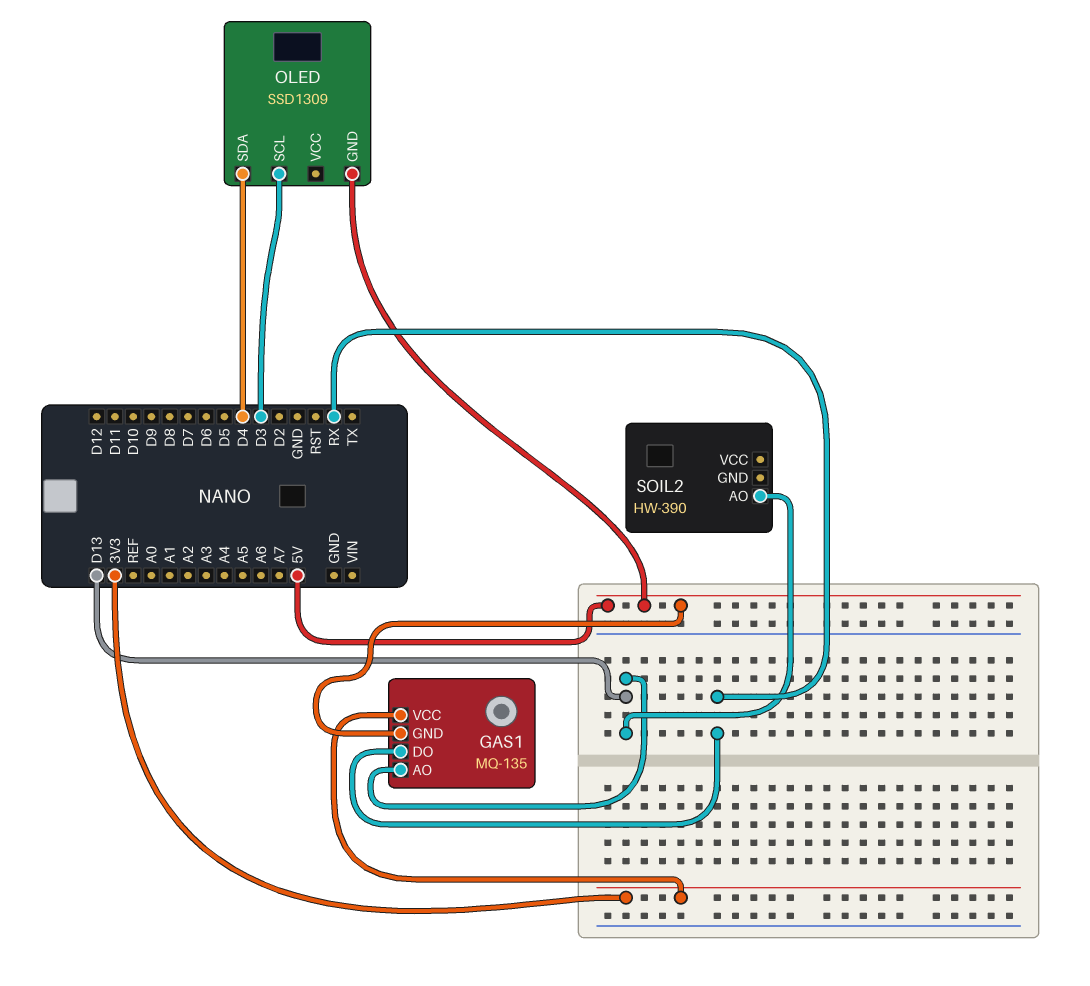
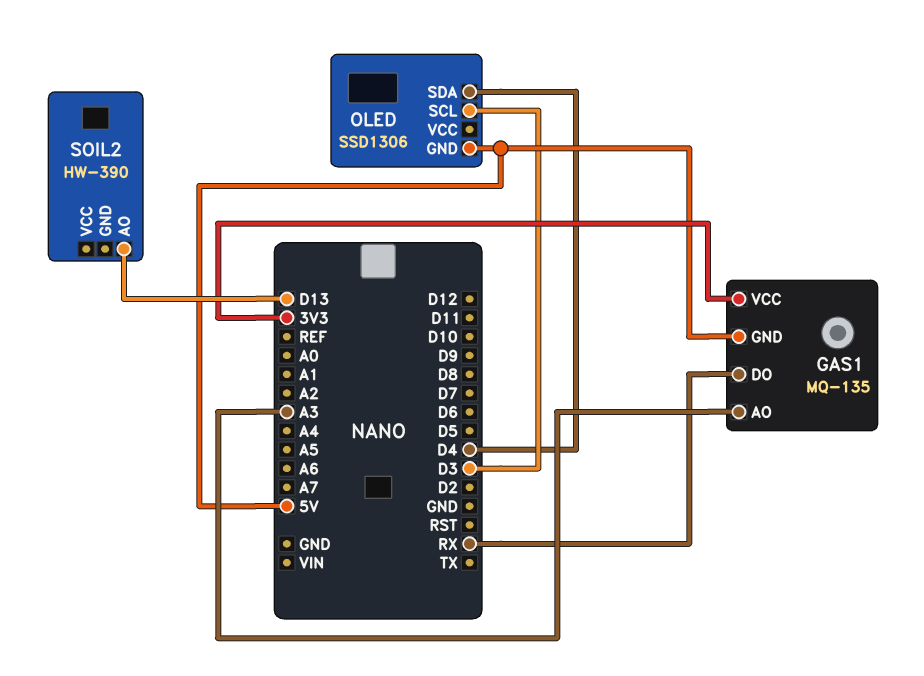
GAS1 pin AO: D13 -> A3
OLED: SSD1309 -> SSD1306

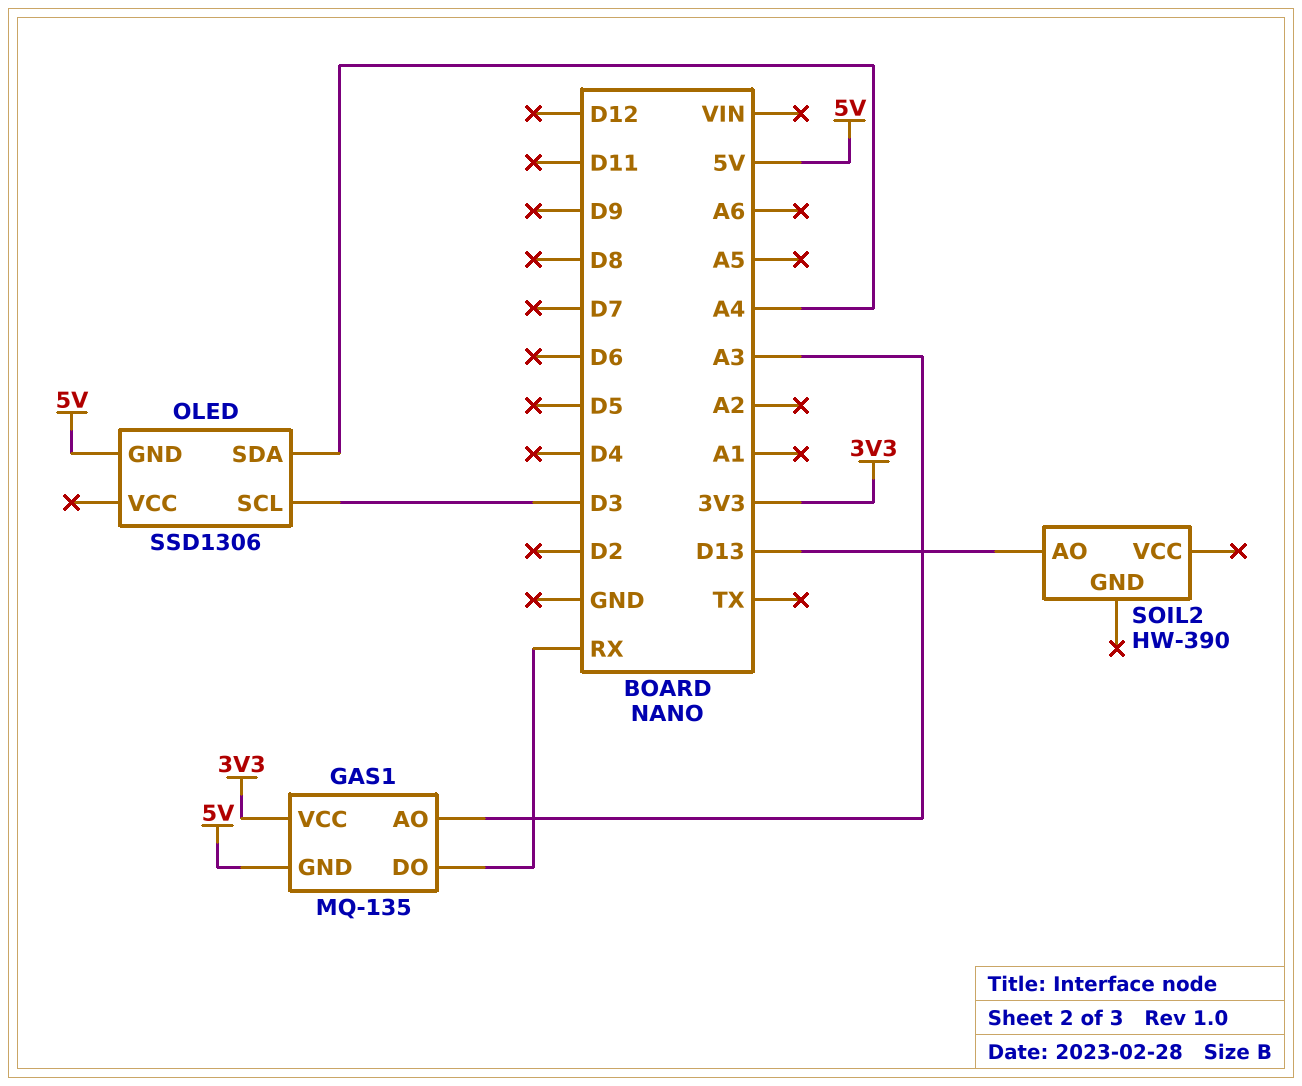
OLED pin SDA: D4 -> A4

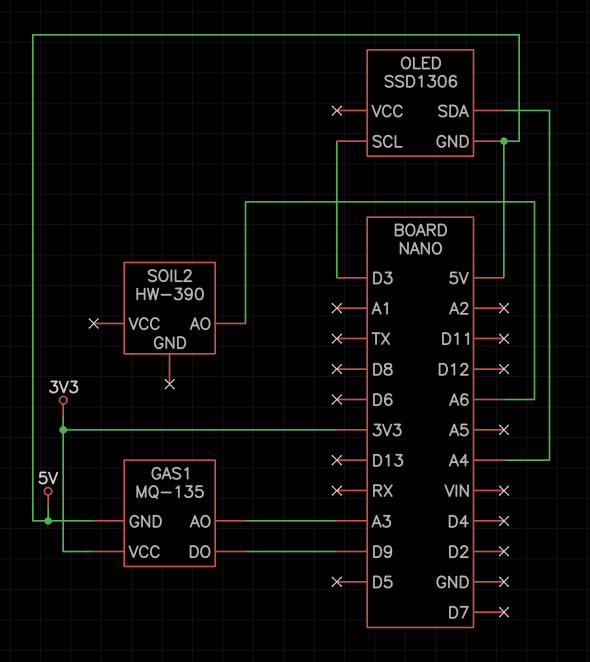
GAS1 pin DO: RX -> D9
SOIL2 pin AO: D13 -> A6

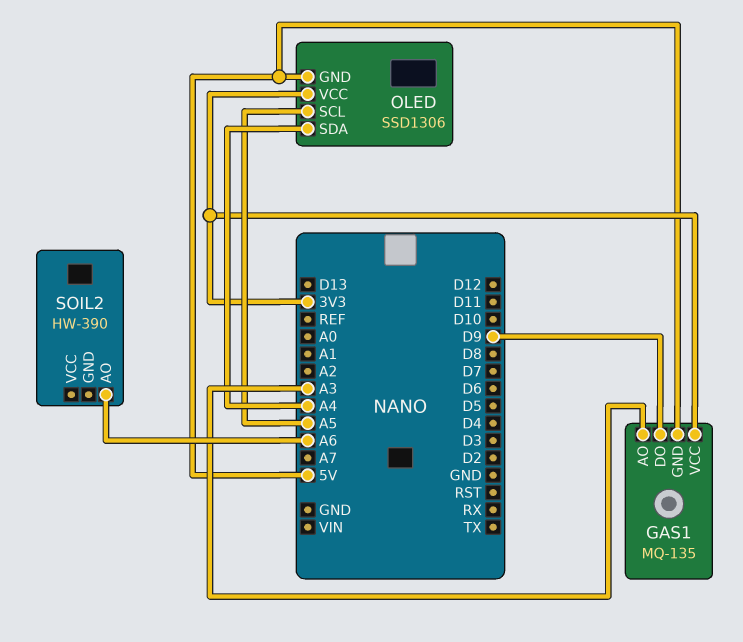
OLED pin SCL: D3 -> A5
OLED pin VCC: none -> 3V3

